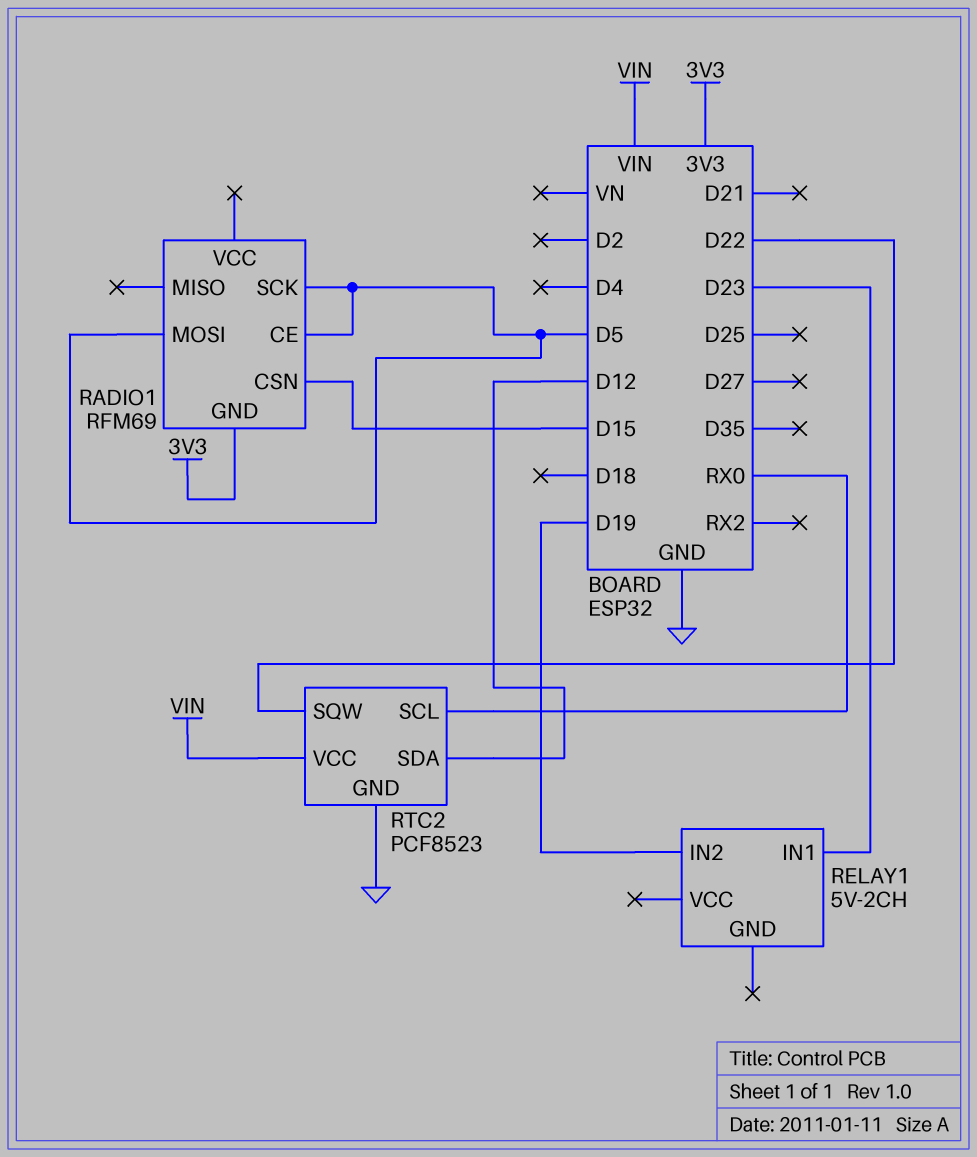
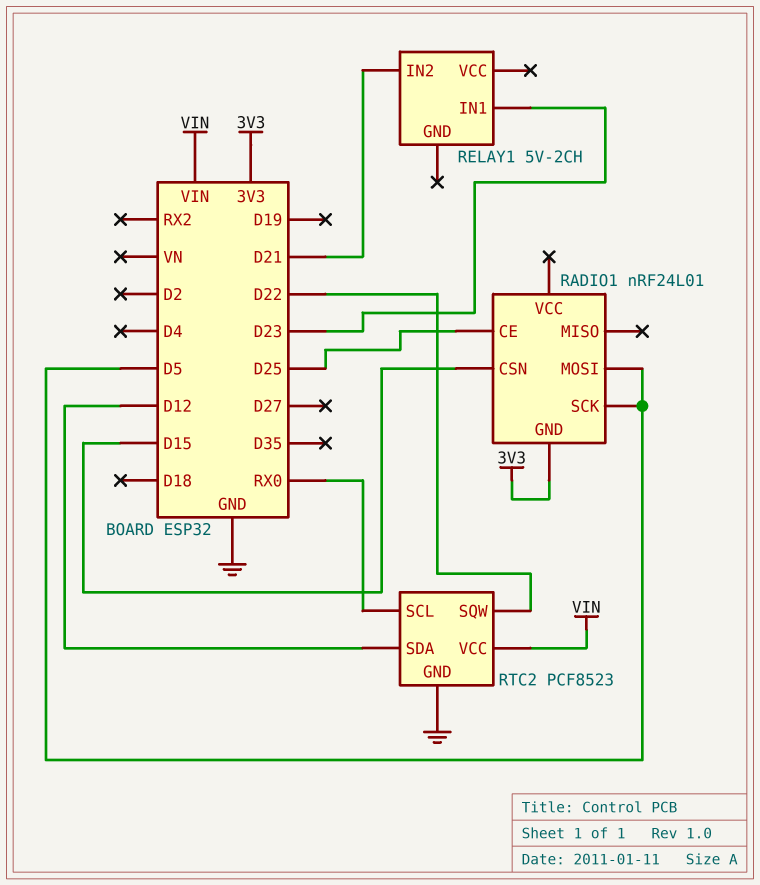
RADIO1: RFM69 -> nRF24L01
RADIO1 pin CE: D5 -> D25
RELAY1 pin IN2: D19 -> D21

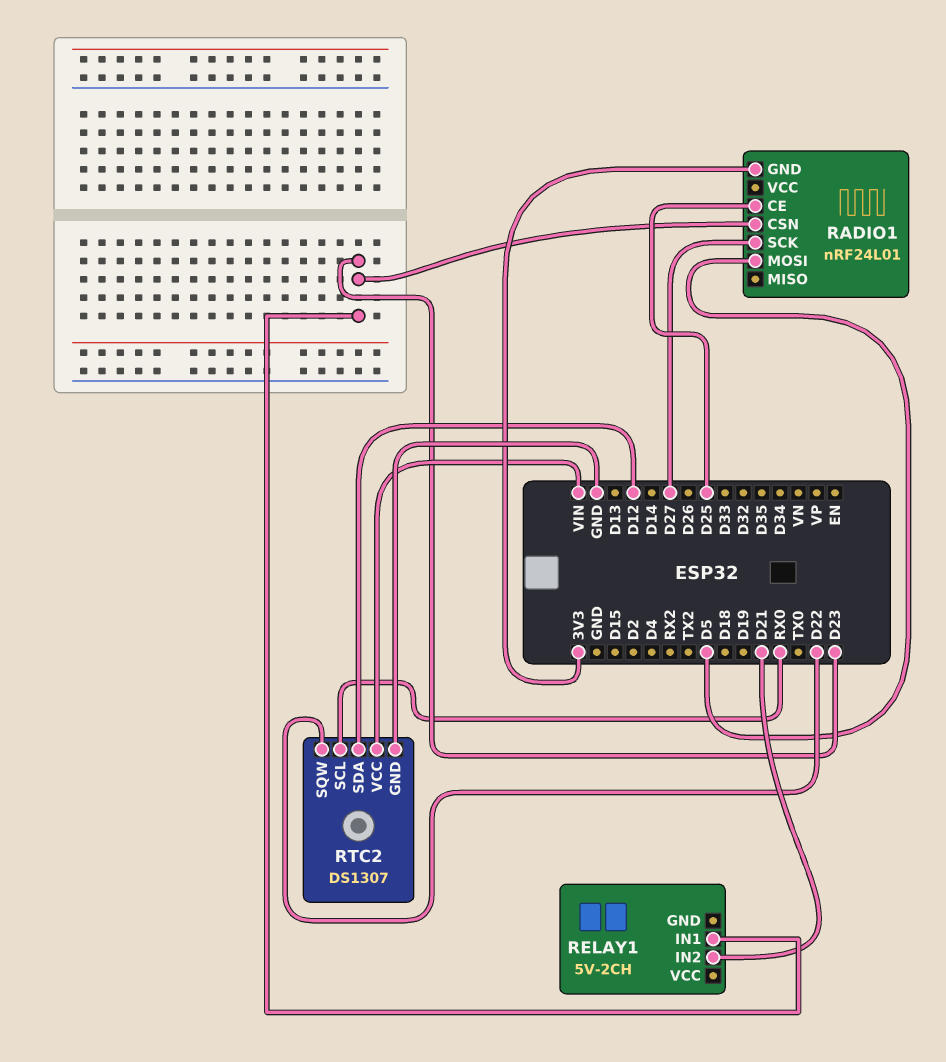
RADIO1 pin CSN: D15 -> D23
RADIO1 pin SCK: D5 -> D27
RTC2: PCF8523 -> DS1307

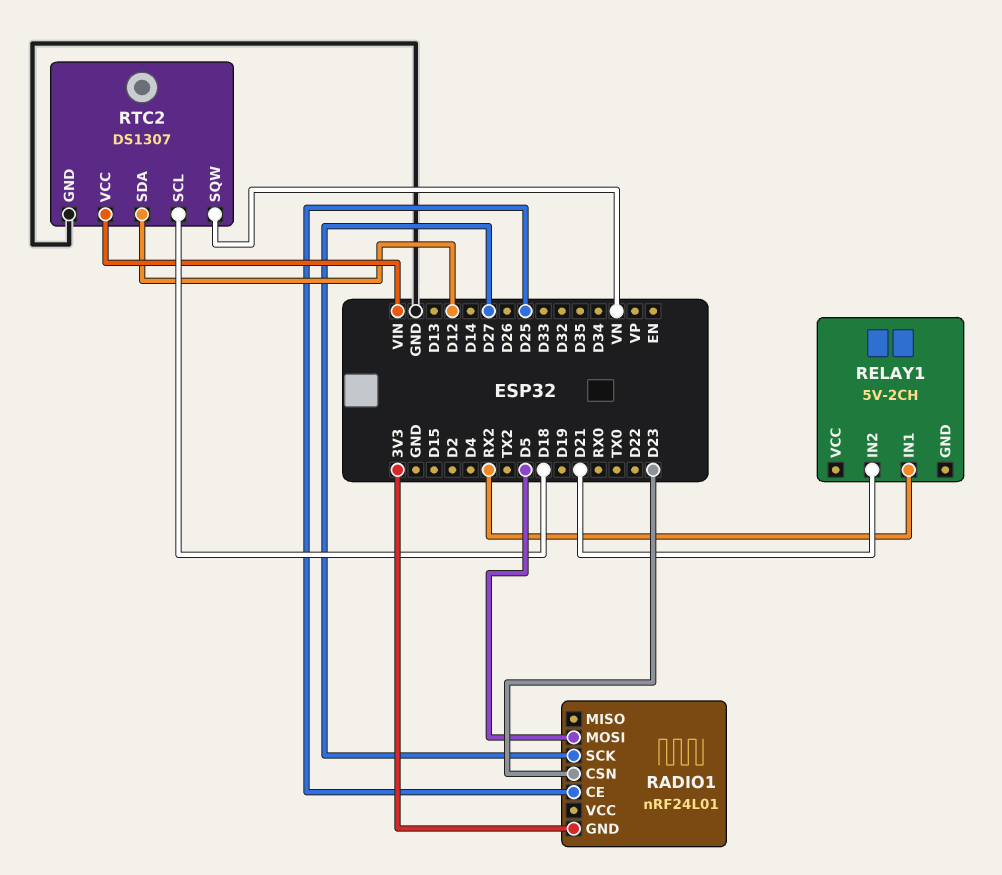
RELAY1 pin IN1: D23 -> RX2
RTC2 pin SCL: RX0 -> D18
RTC2 pin SQW: D22 -> VN

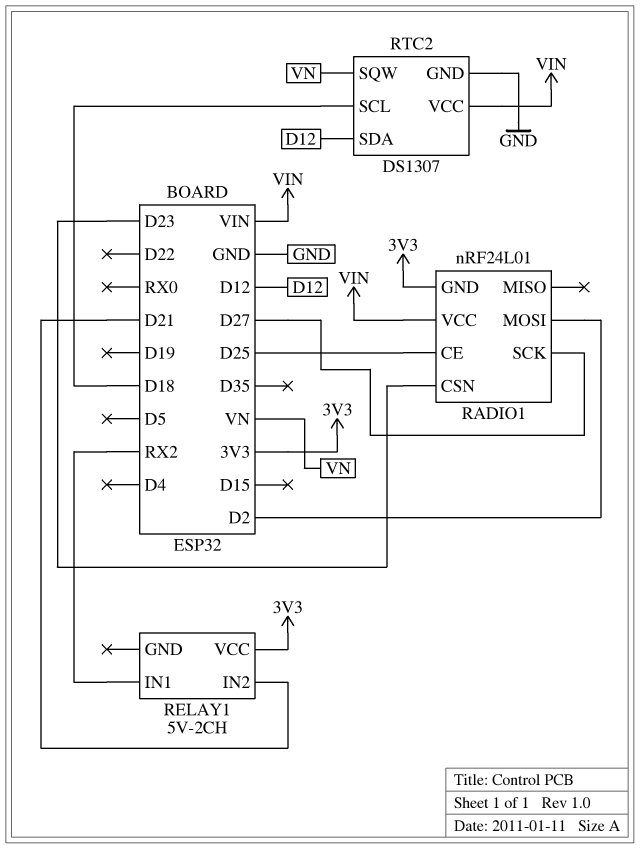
RADIO1 pin MOSI: D5 -> D2
RADIO1 pin VCC: none -> VIN
RELAY1 pin VCC: none -> 3V3

